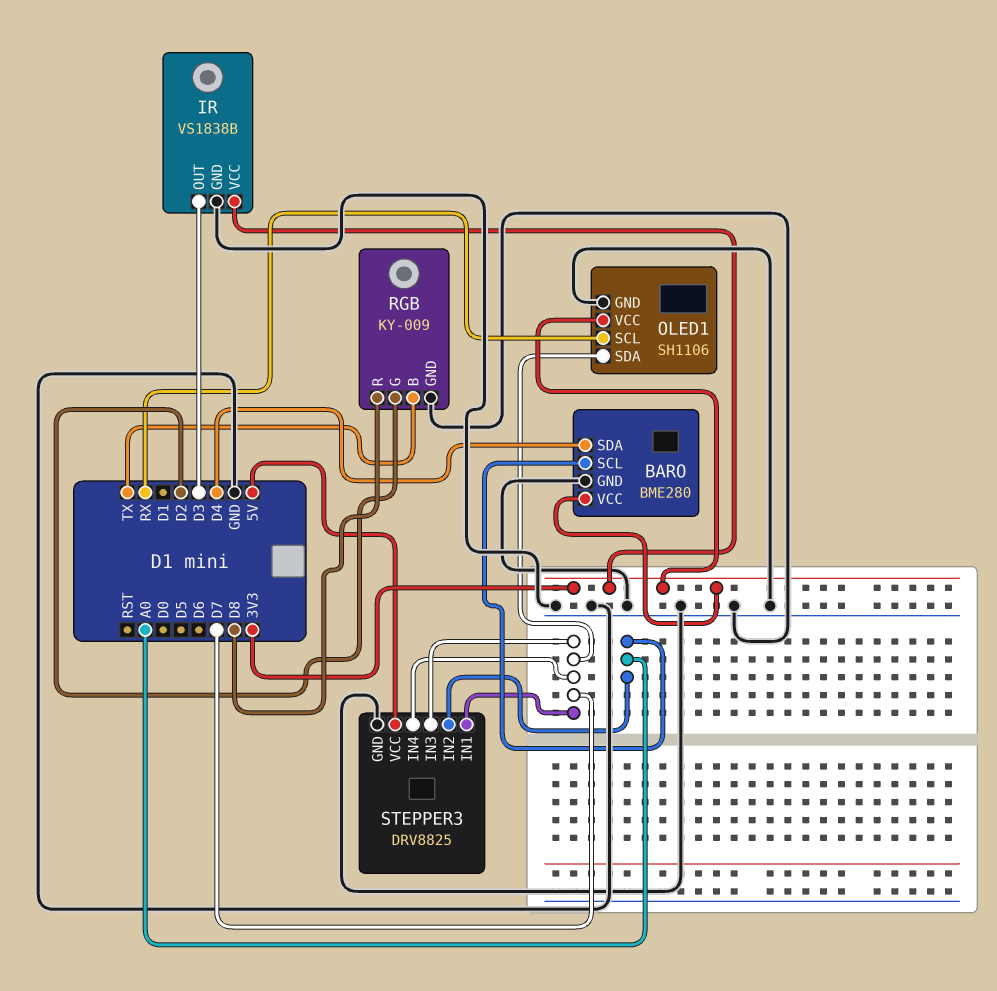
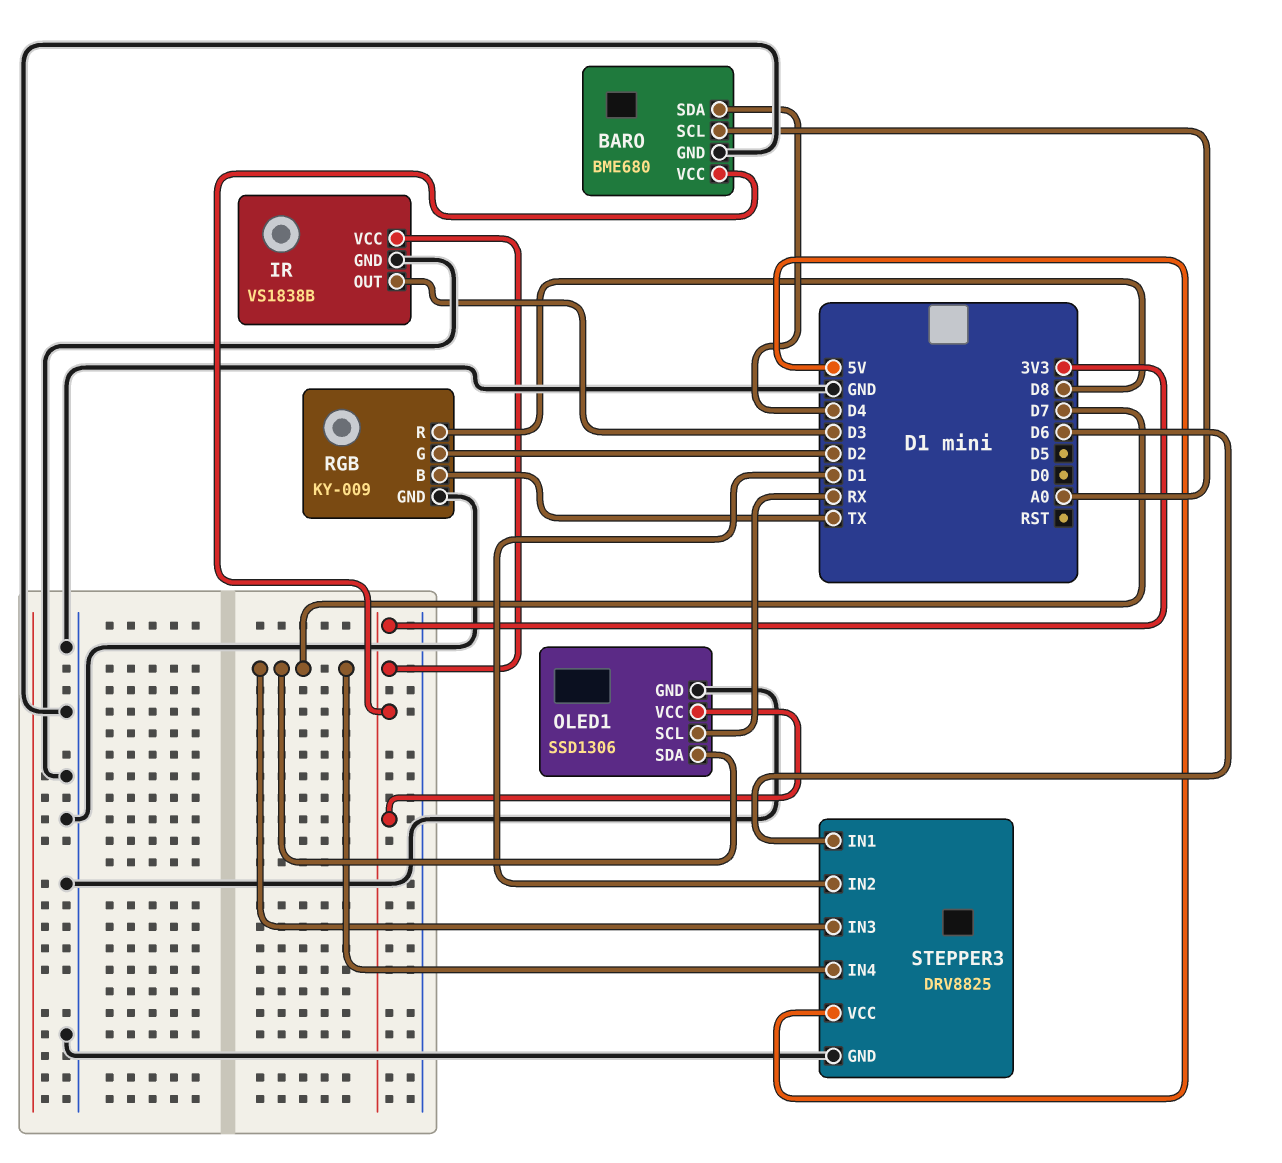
BARO: BME280 -> BME680
OLED1: SH1106 -> SSD1306
STEPPER3 pin IN1: D7 -> D6
STEPPER3 pin IN2: A0 -> D1

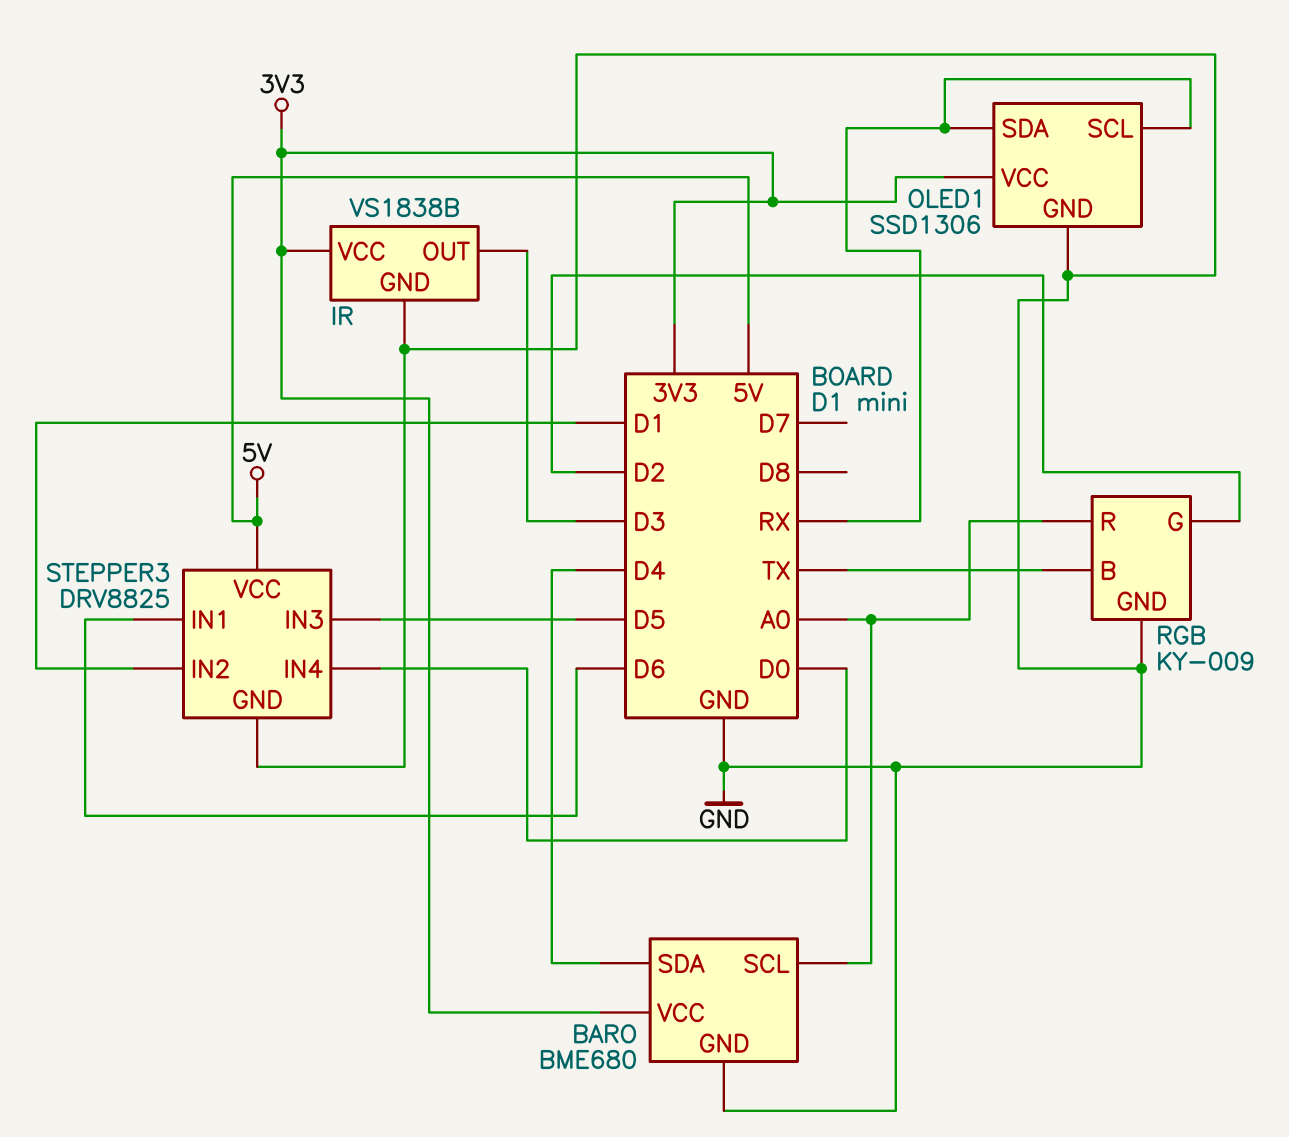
OLED1 pin SDA: D7 -> RX
RGB pin R: D8 -> A0
STEPPER3 pin IN3: D7 -> D5
STEPPER3 pin IN4: D7 -> D0

